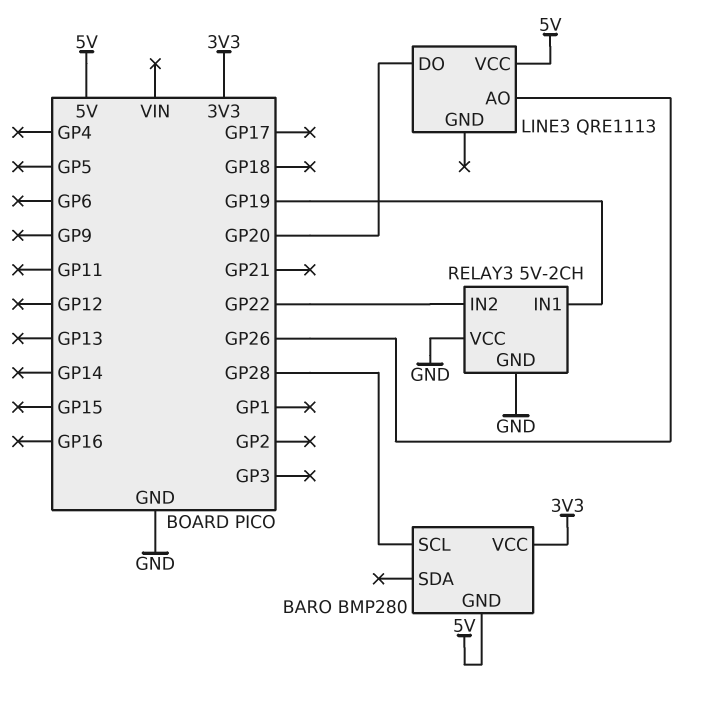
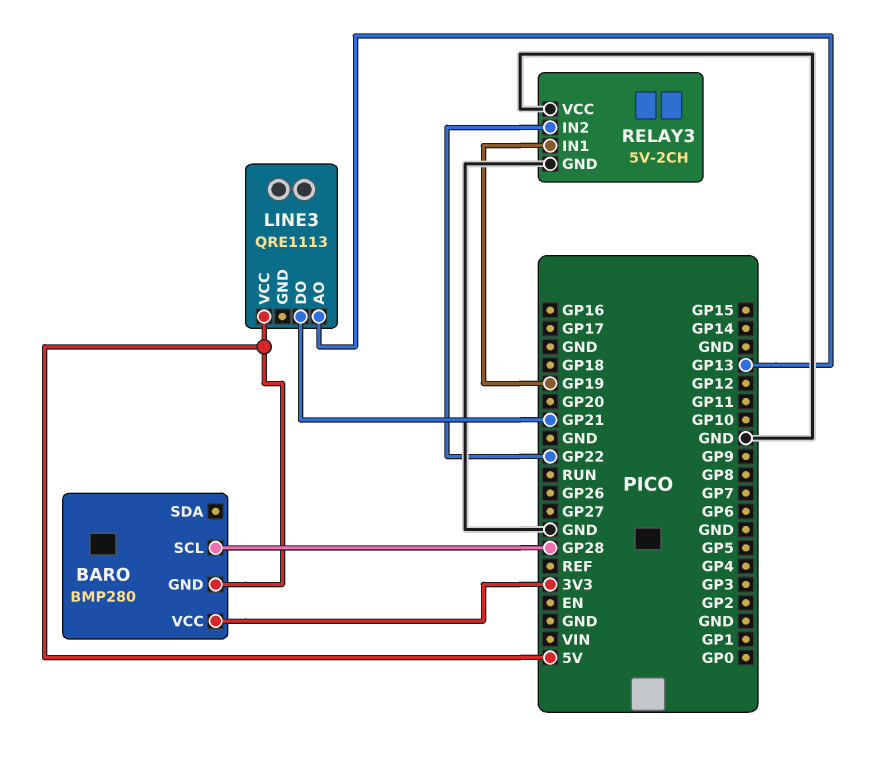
LINE3 pin AO: GP26 -> GP13
LINE3 pin DO: GP20 -> GP21

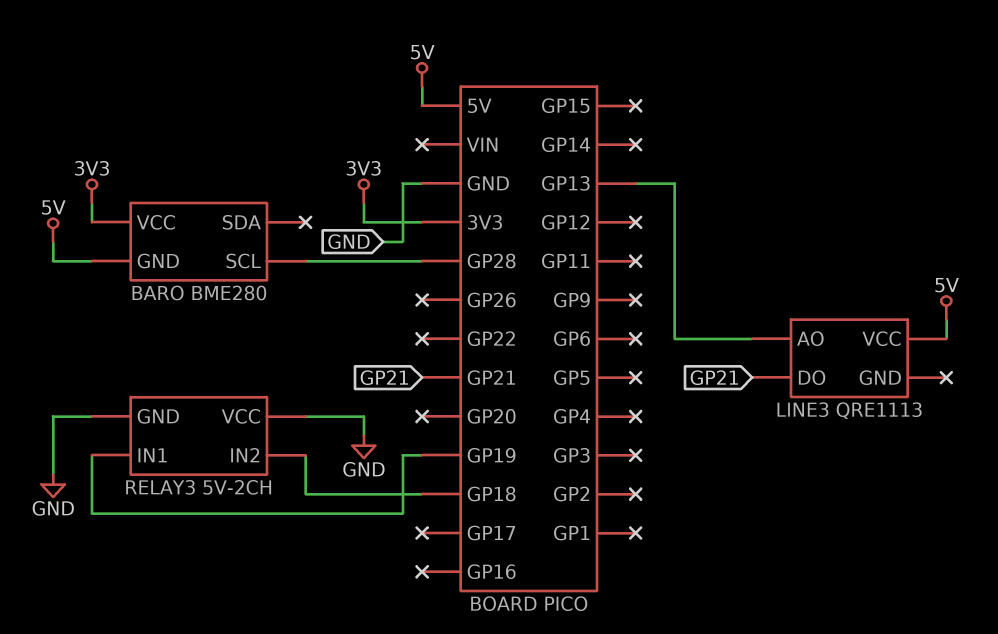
BARO: BMP280 -> BME280
RELAY3 pin IN2: GP22 -> GP18

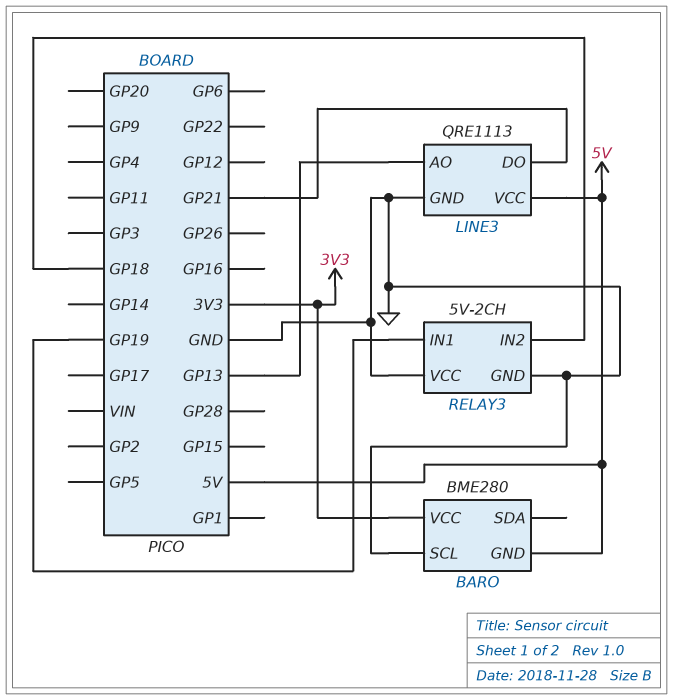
BARO pin SCL: GP28 -> GND
LINE3 pin GND: none -> GND

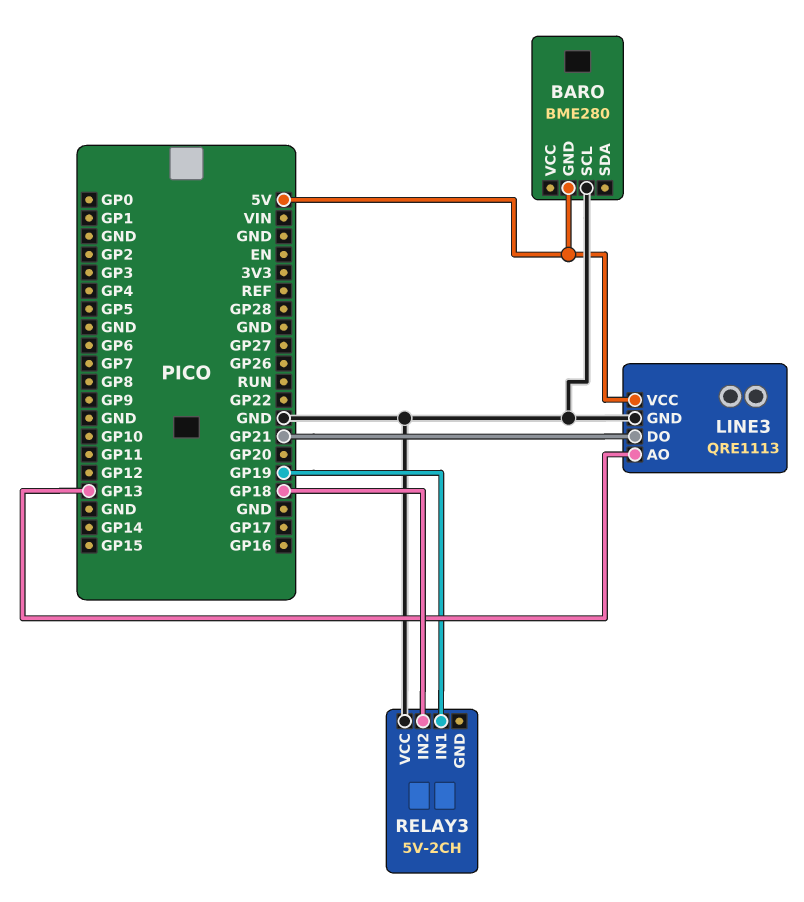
BARO pin VCC: 3V3 -> none
RELAY3 pin GND: GND -> none

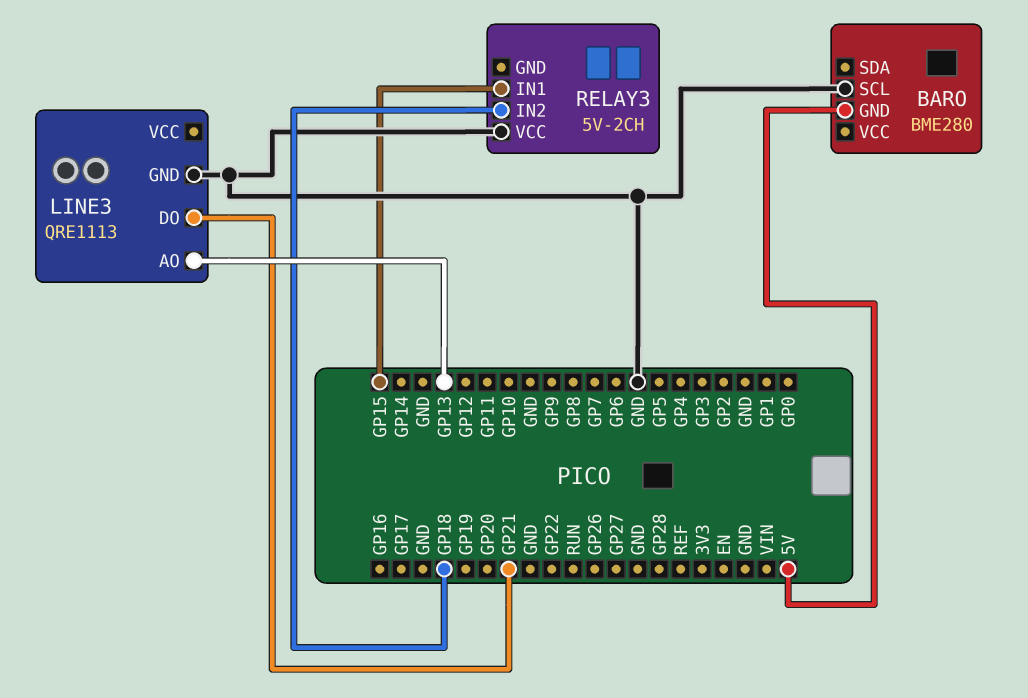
LINE3 pin VCC: 5V -> none
RELAY3 pin IN1: GP19 -> GP15

